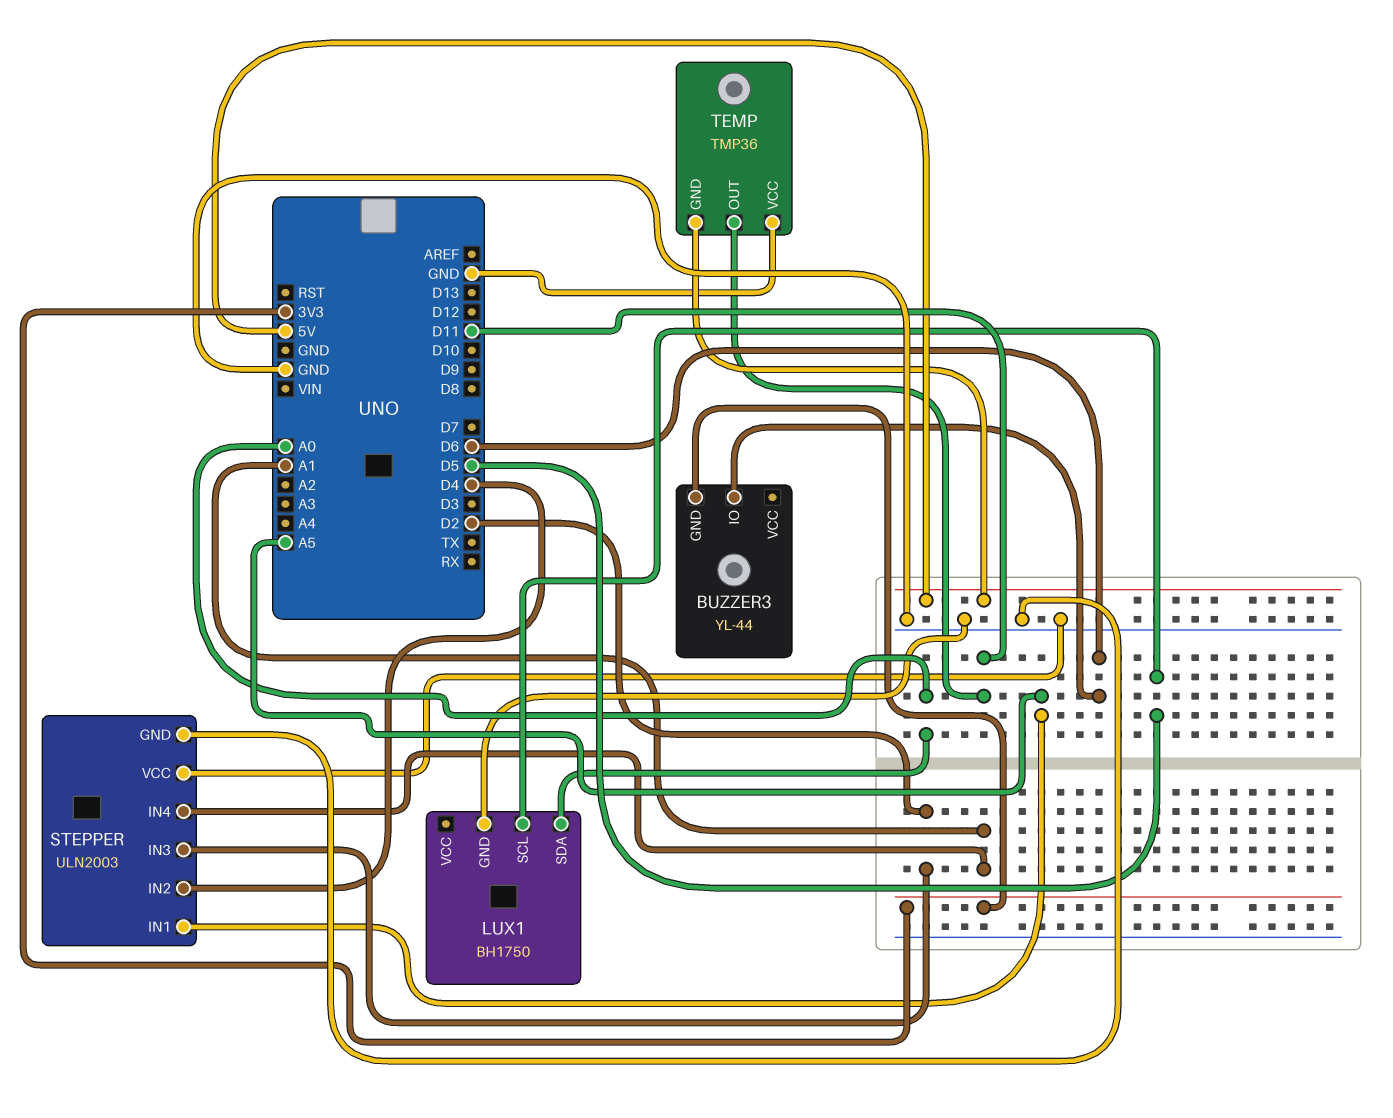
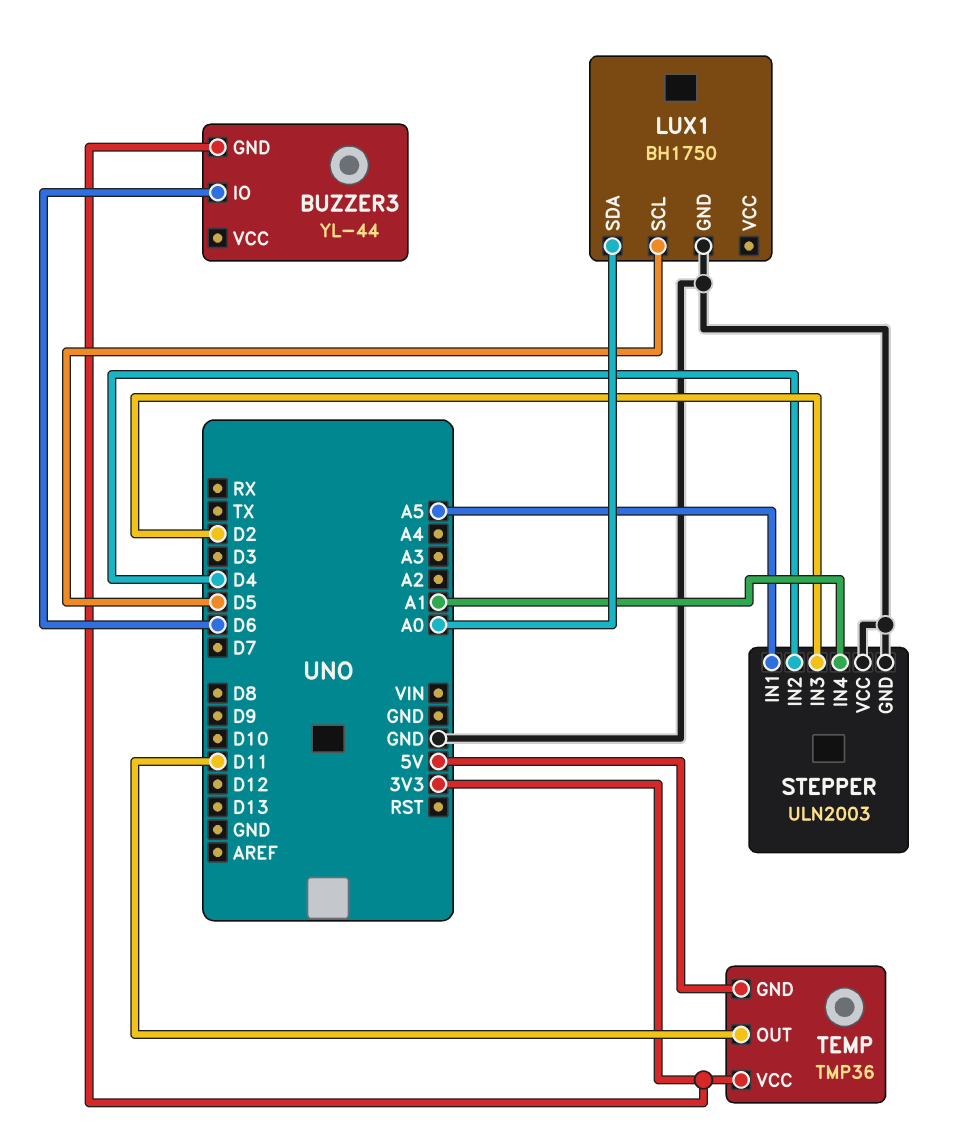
TEMP pin VCC: GND -> 3V3

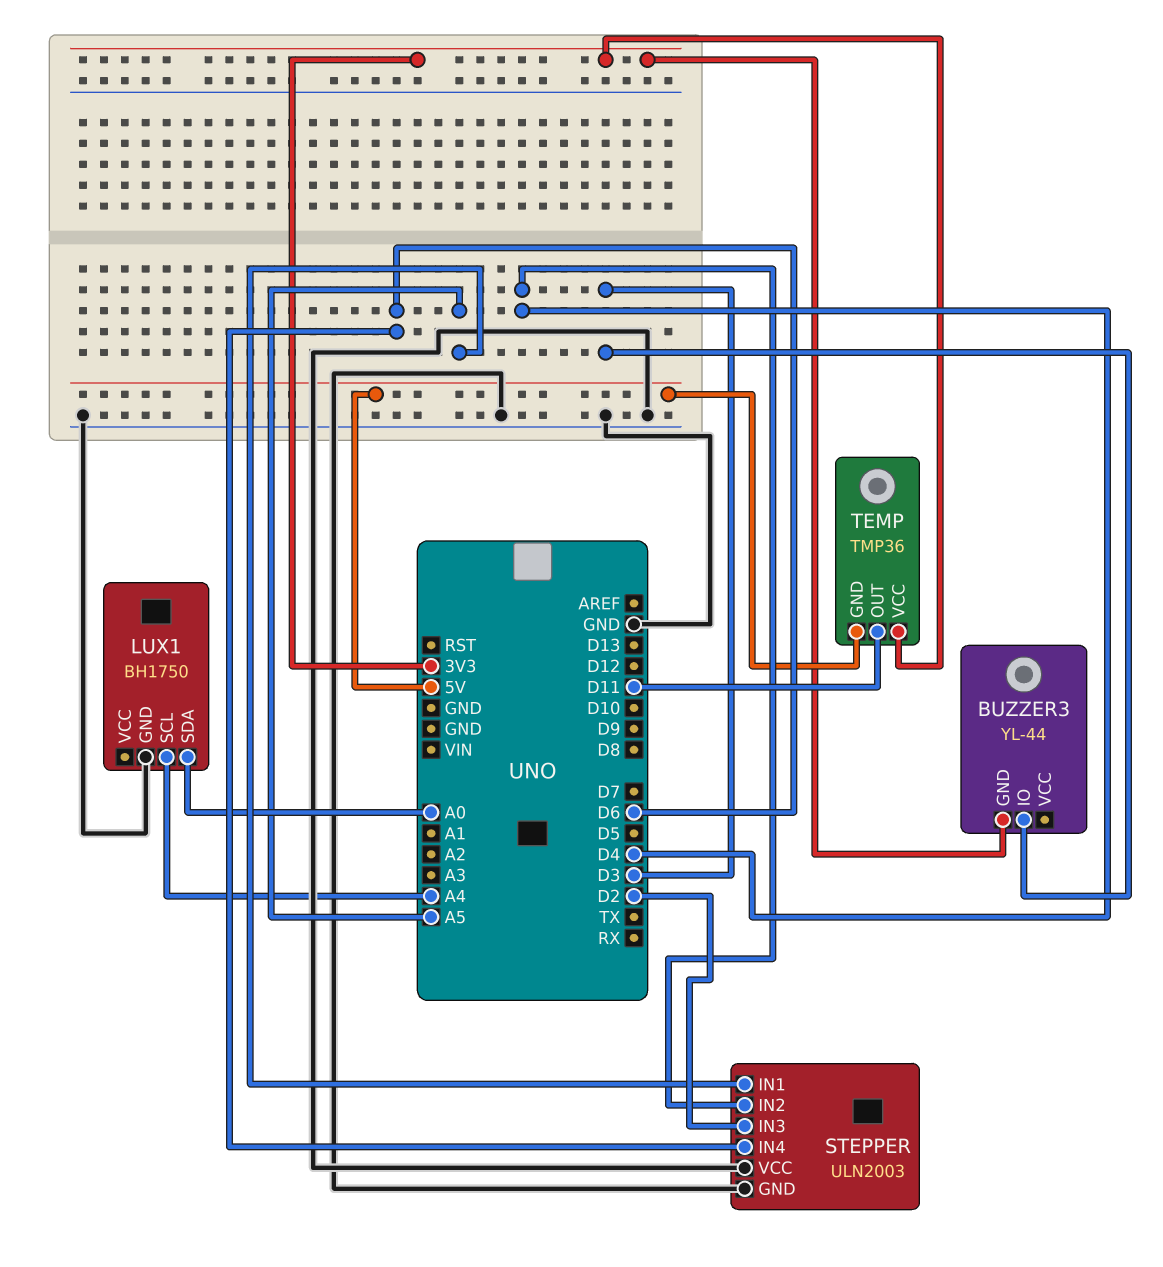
BUZZER3 pin IO: D6 -> D3
LUX1 pin SCL: D5 -> A4
STEPPER pin IN4: A1 -> D6

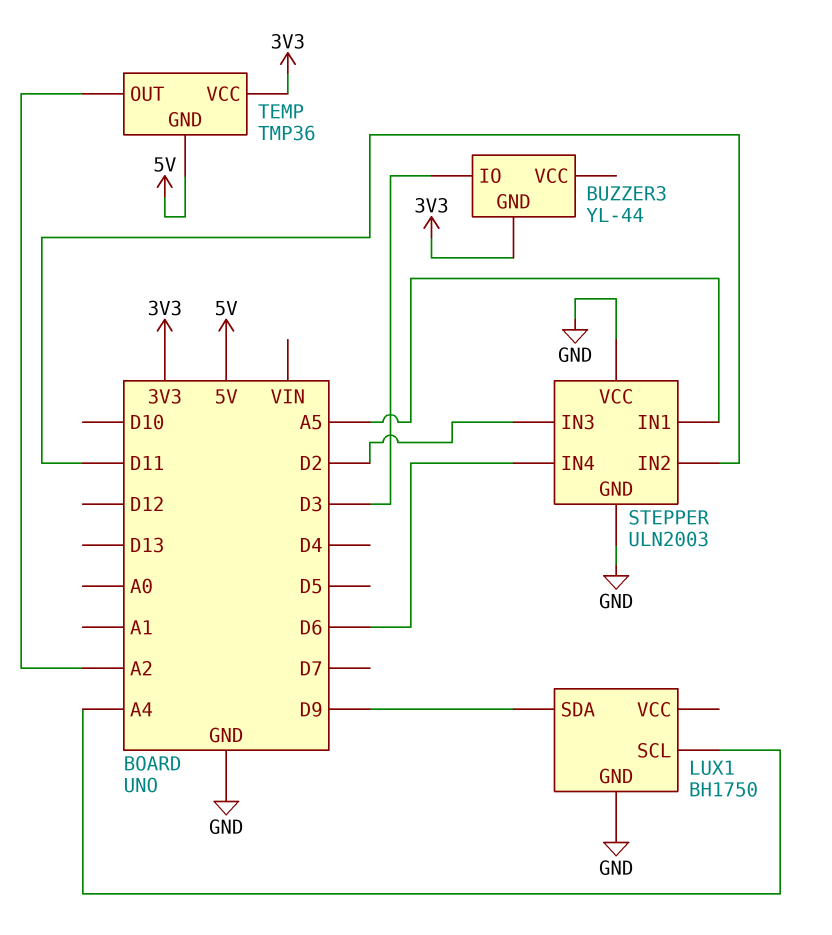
LUX1 pin SDA: A0 -> D9
STEPPER pin IN2: D4 -> D11
TEMP pin OUT: D11 -> A2

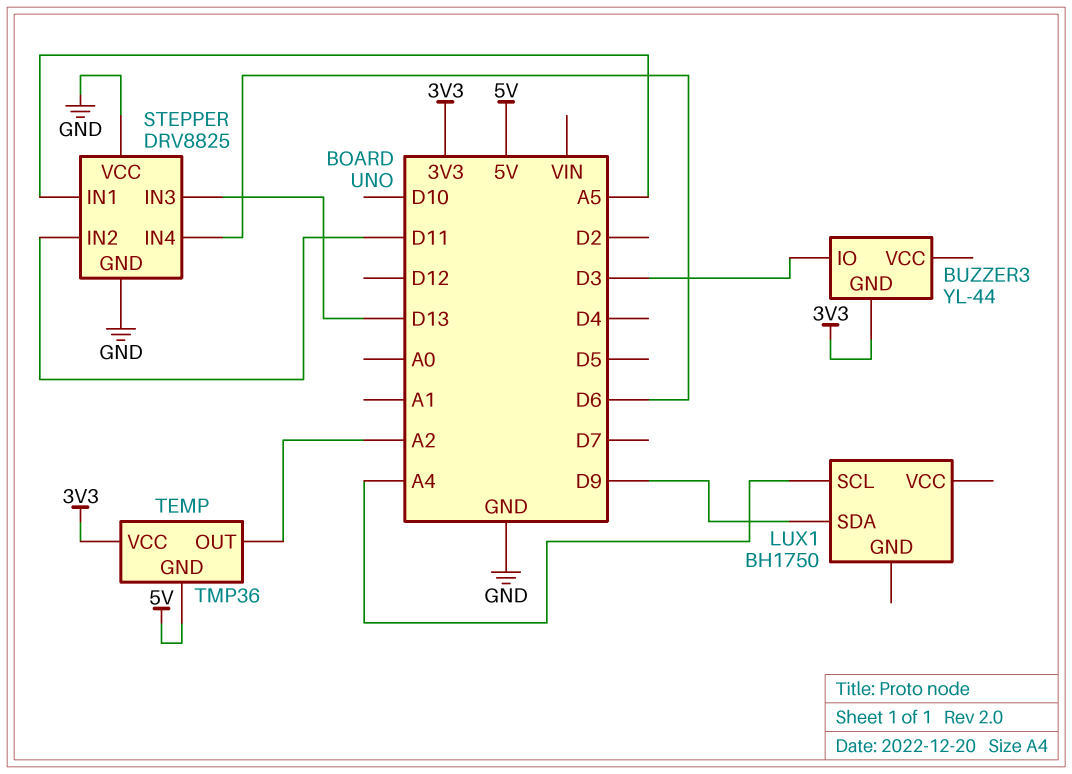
LUX1 pin GND: GND -> none
STEPPER: ULN2003 -> DRV8825
STEPPER pin IN3: D2 -> D13

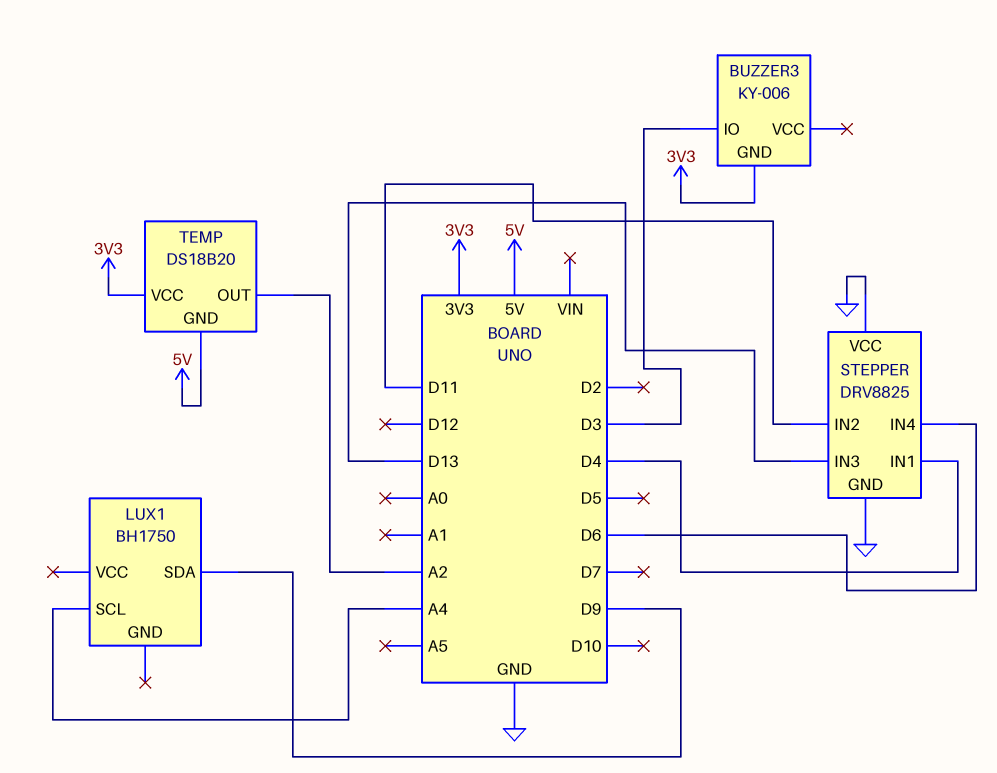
BUZZER3: YL-44 -> KY-006
STEPPER pin IN1: A5 -> D4
TEMP: TMP36 -> DS18B20

